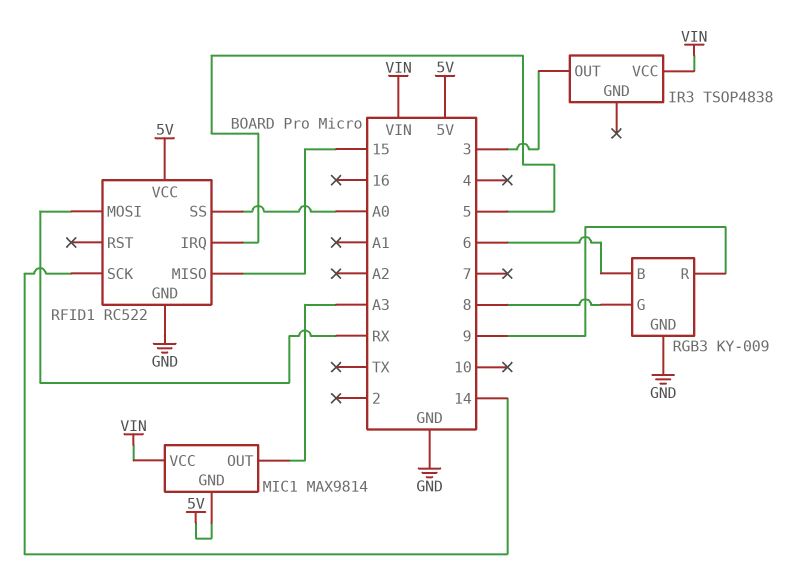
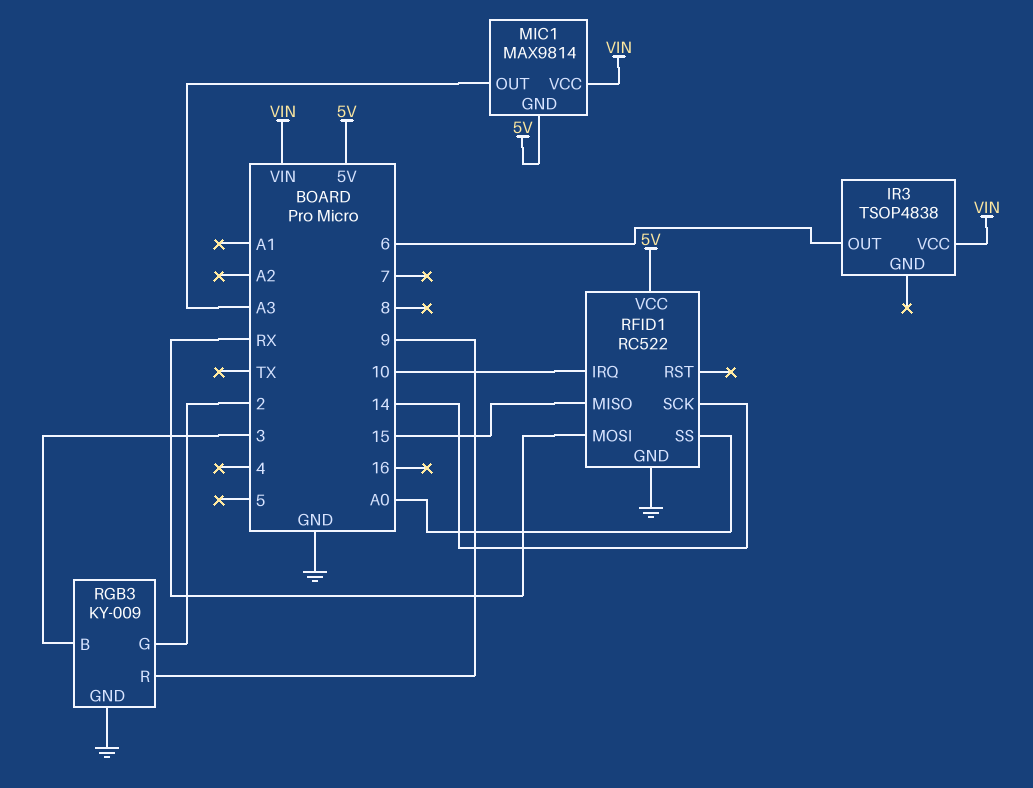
IR3 pin OUT: 3 -> 6
RFID1 pin IRQ: 5 -> 10
RGB3 pin B: 6 -> 3
RGB3 pin G: 8 -> 2

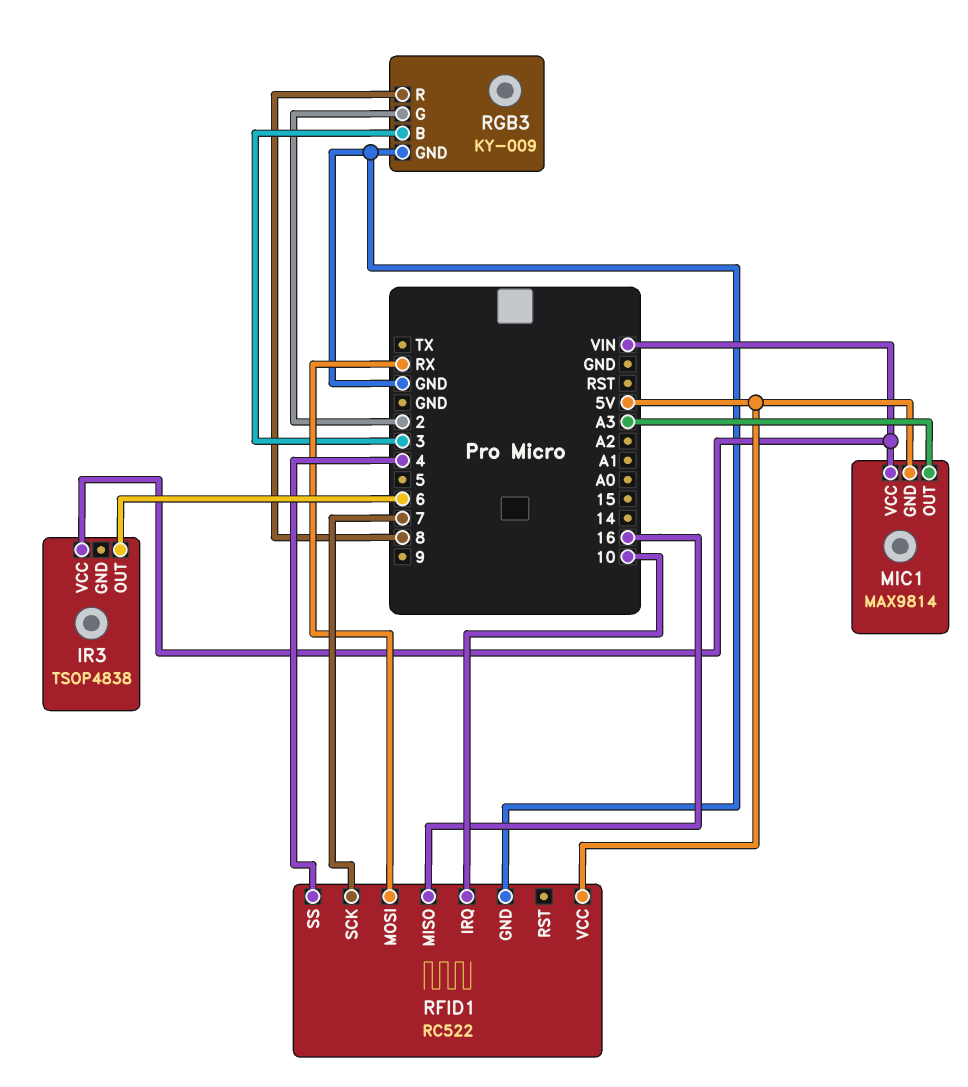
RFID1 pin MISO: 15 -> 16
RFID1 pin SCK: 14 -> 7
RFID1 pin SS: A0 -> 4
RGB3 pin R: 9 -> 8

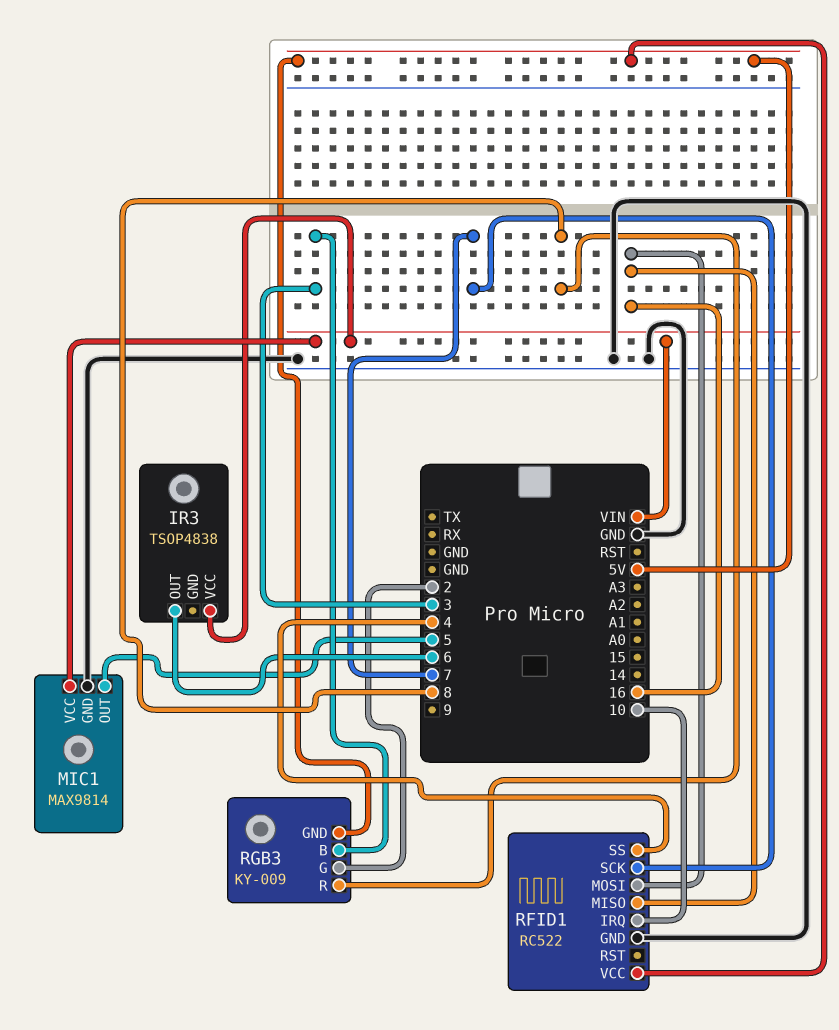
MIC1 pin GND: 5V -> GND
MIC1 pin OUT: A3 -> 5
RFID1 pin MOSI: RX -> 16
RGB3 pin GND: GND -> 5V

